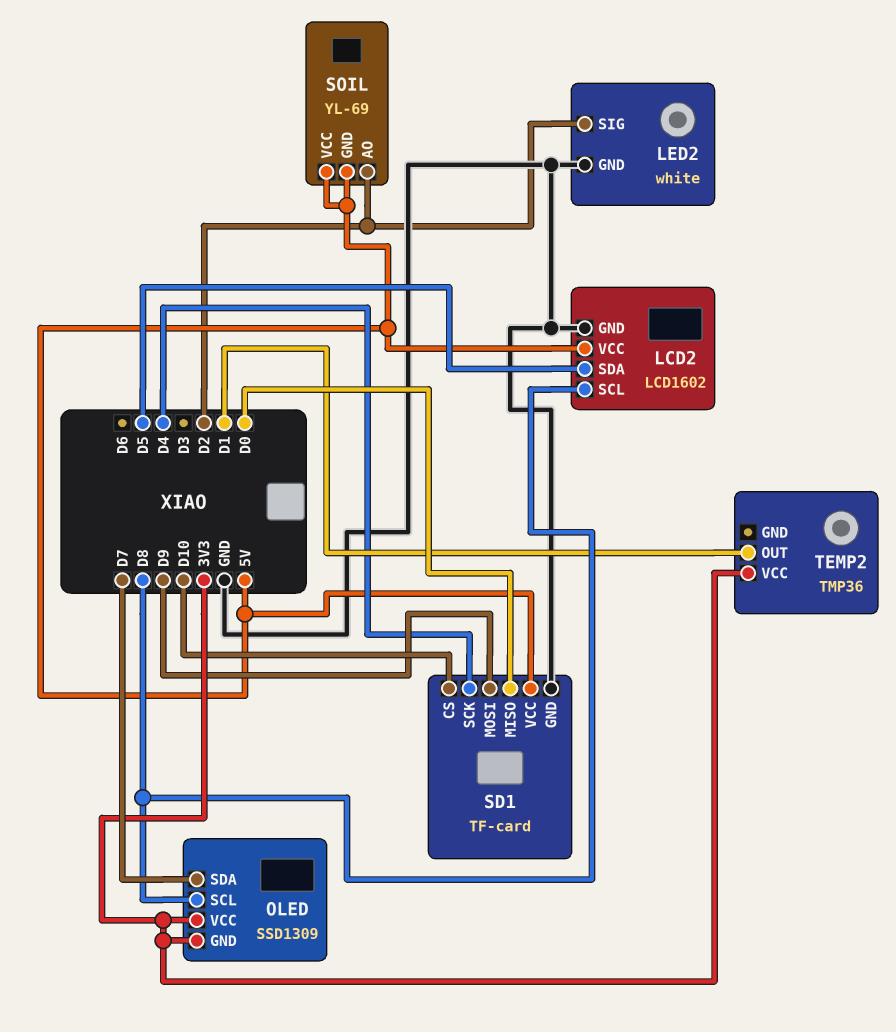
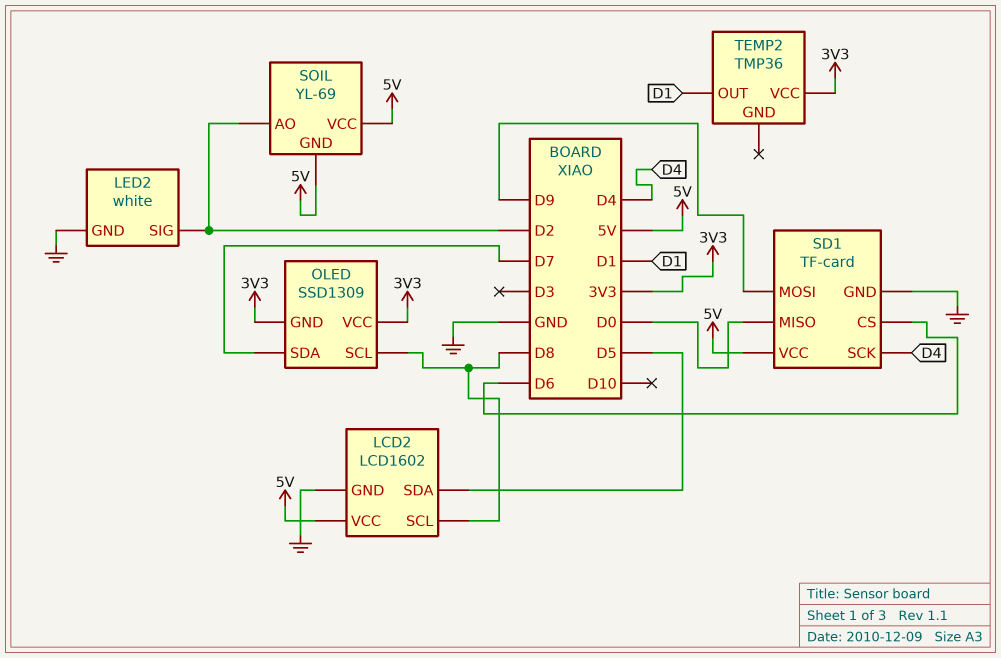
SD1 pin CS: D10 -> D6

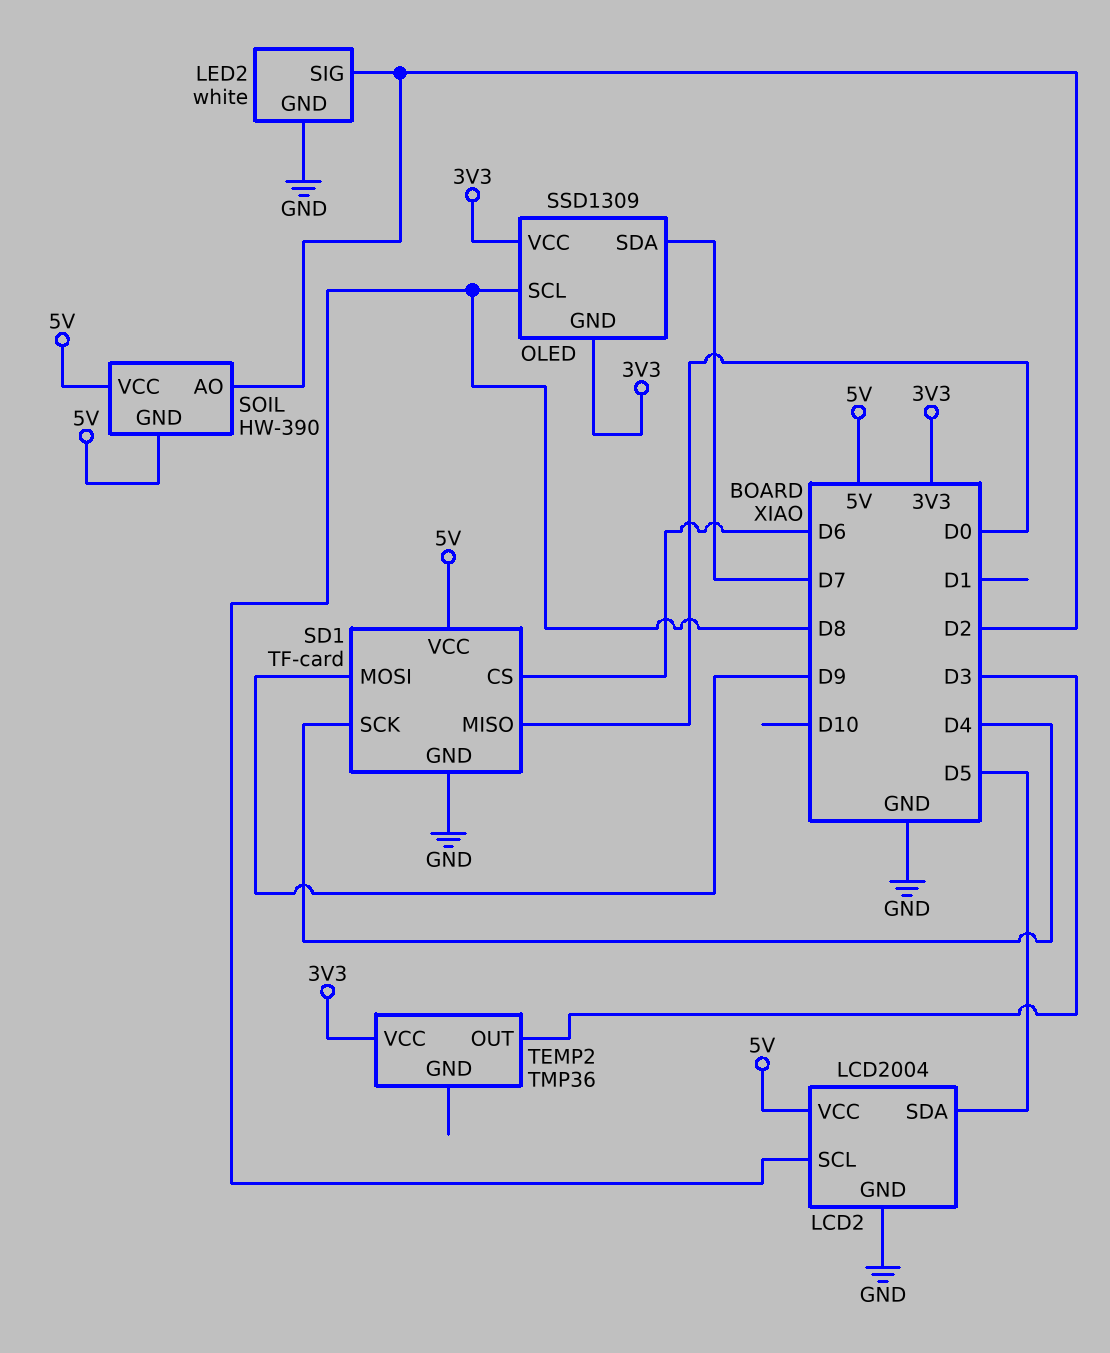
LCD2: LCD1602 -> LCD2004
SOIL: YL-69 -> HW-390
TEMP2 pin OUT: D1 -> D3

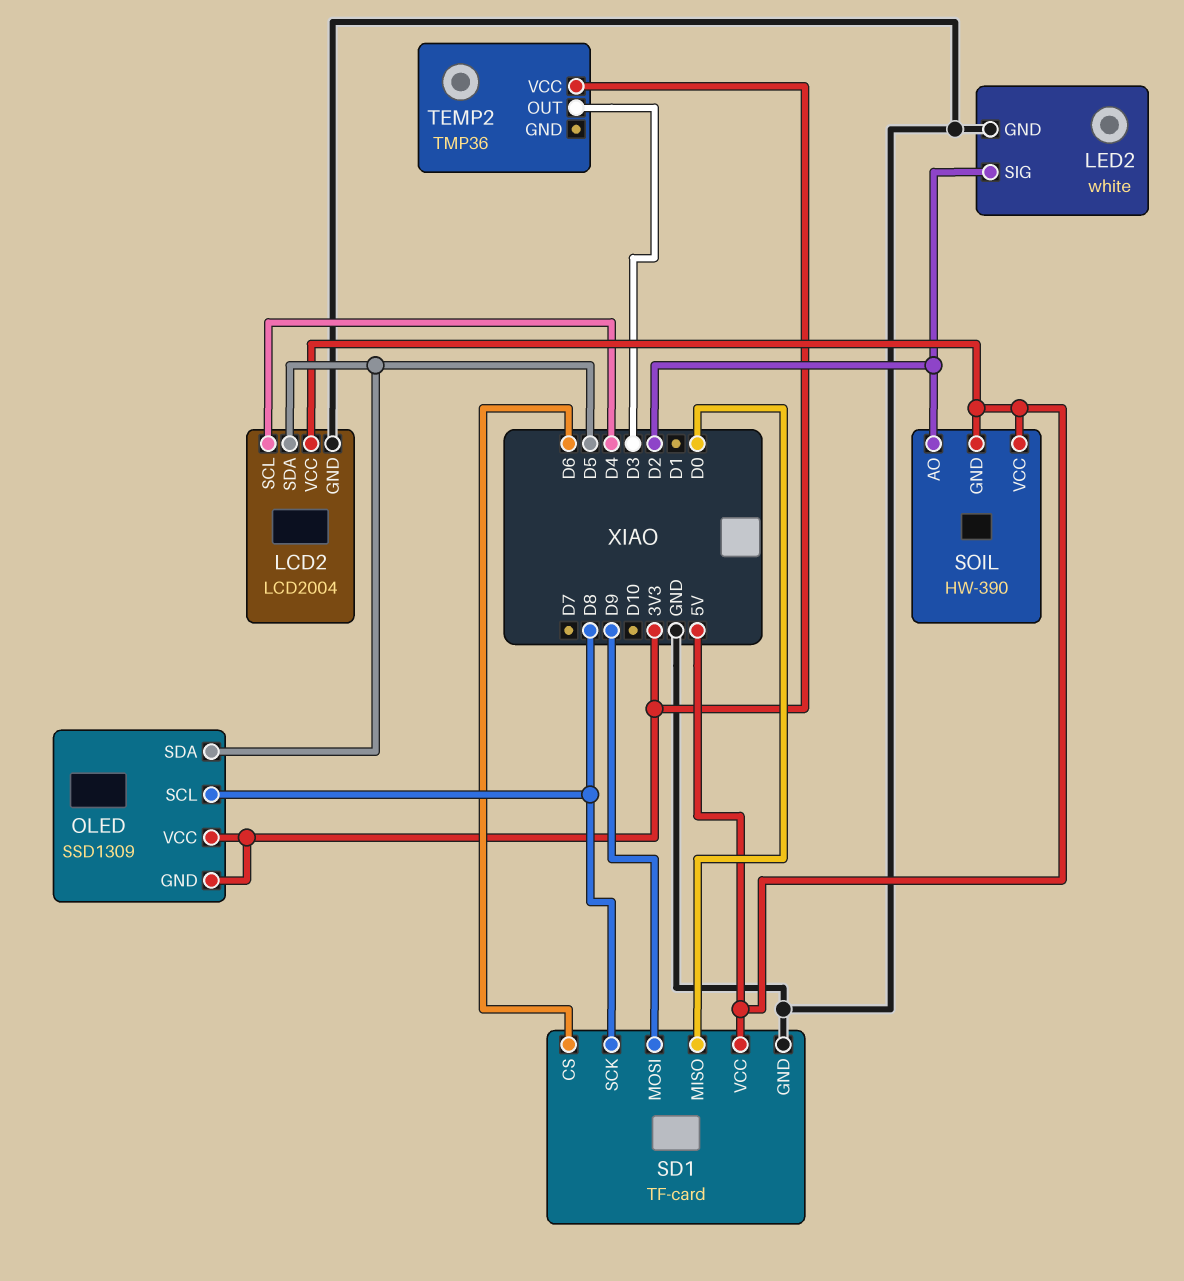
LCD2 pin SCL: D8 -> D4
OLED pin SDA: D7 -> D5
SD1 pin SCK: D4 -> D8

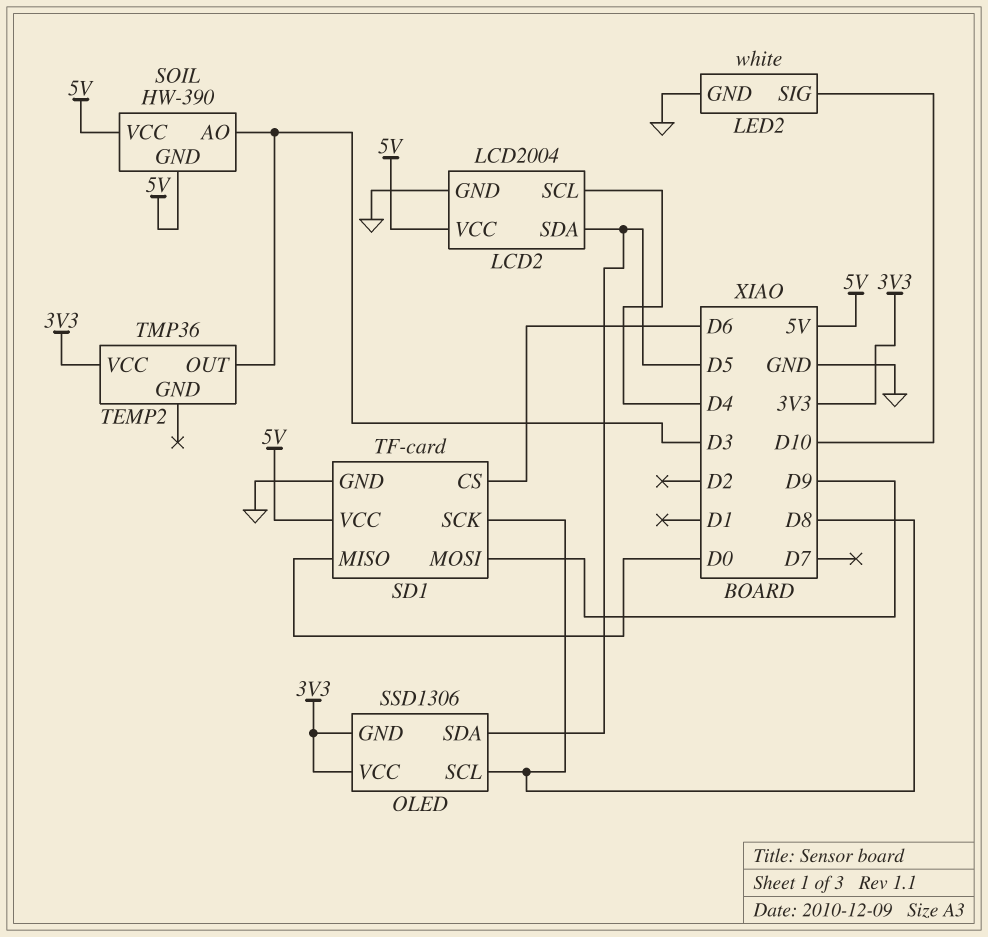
LED2 pin SIG: D2 -> D10
OLED: SSD1309 -> SSD1306
SOIL pin AO: D2 -> D3

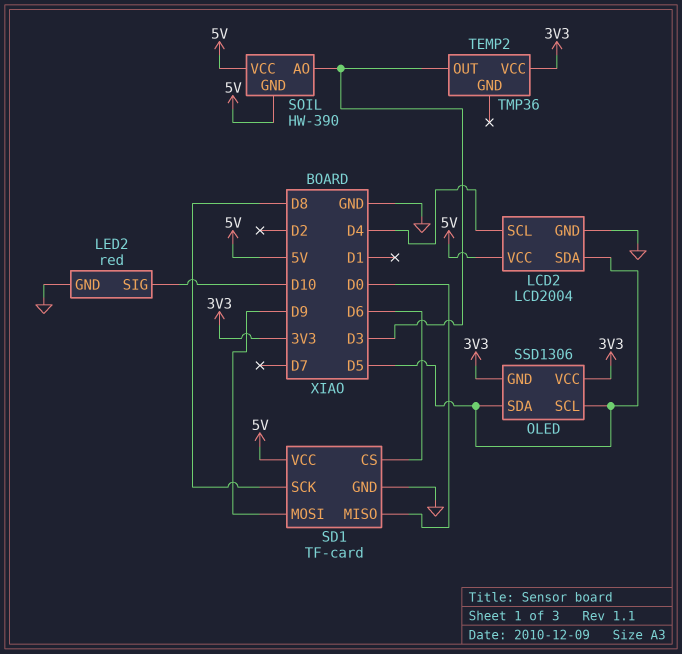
LED2: white -> red
OLED pin SCL: D8 -> D5

